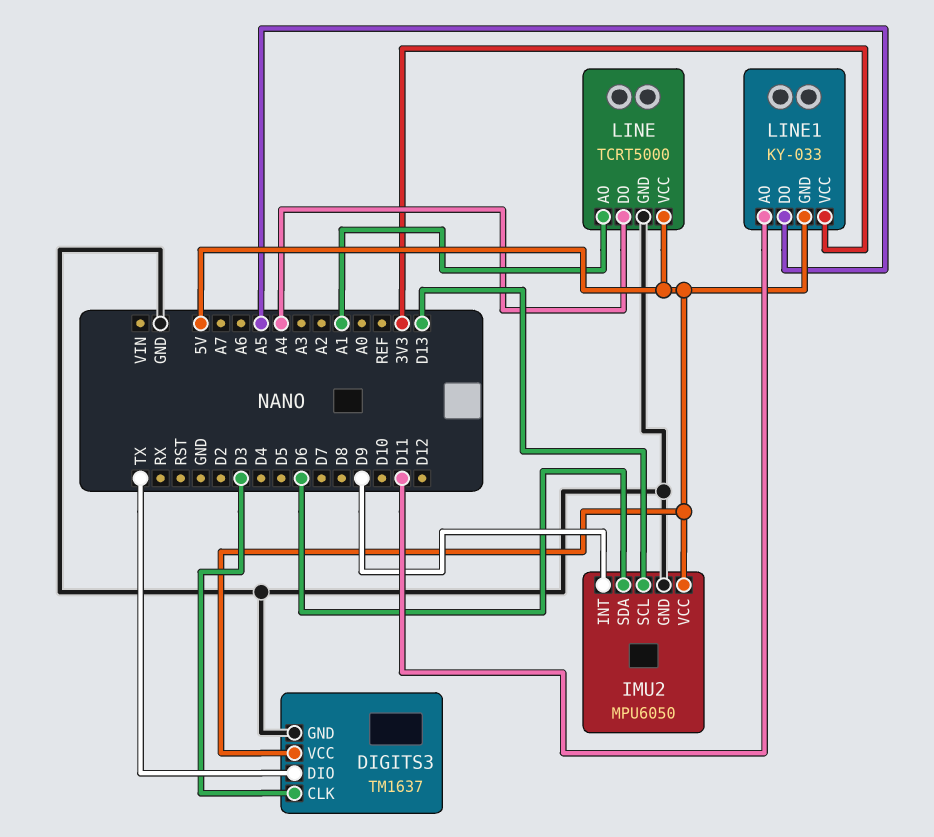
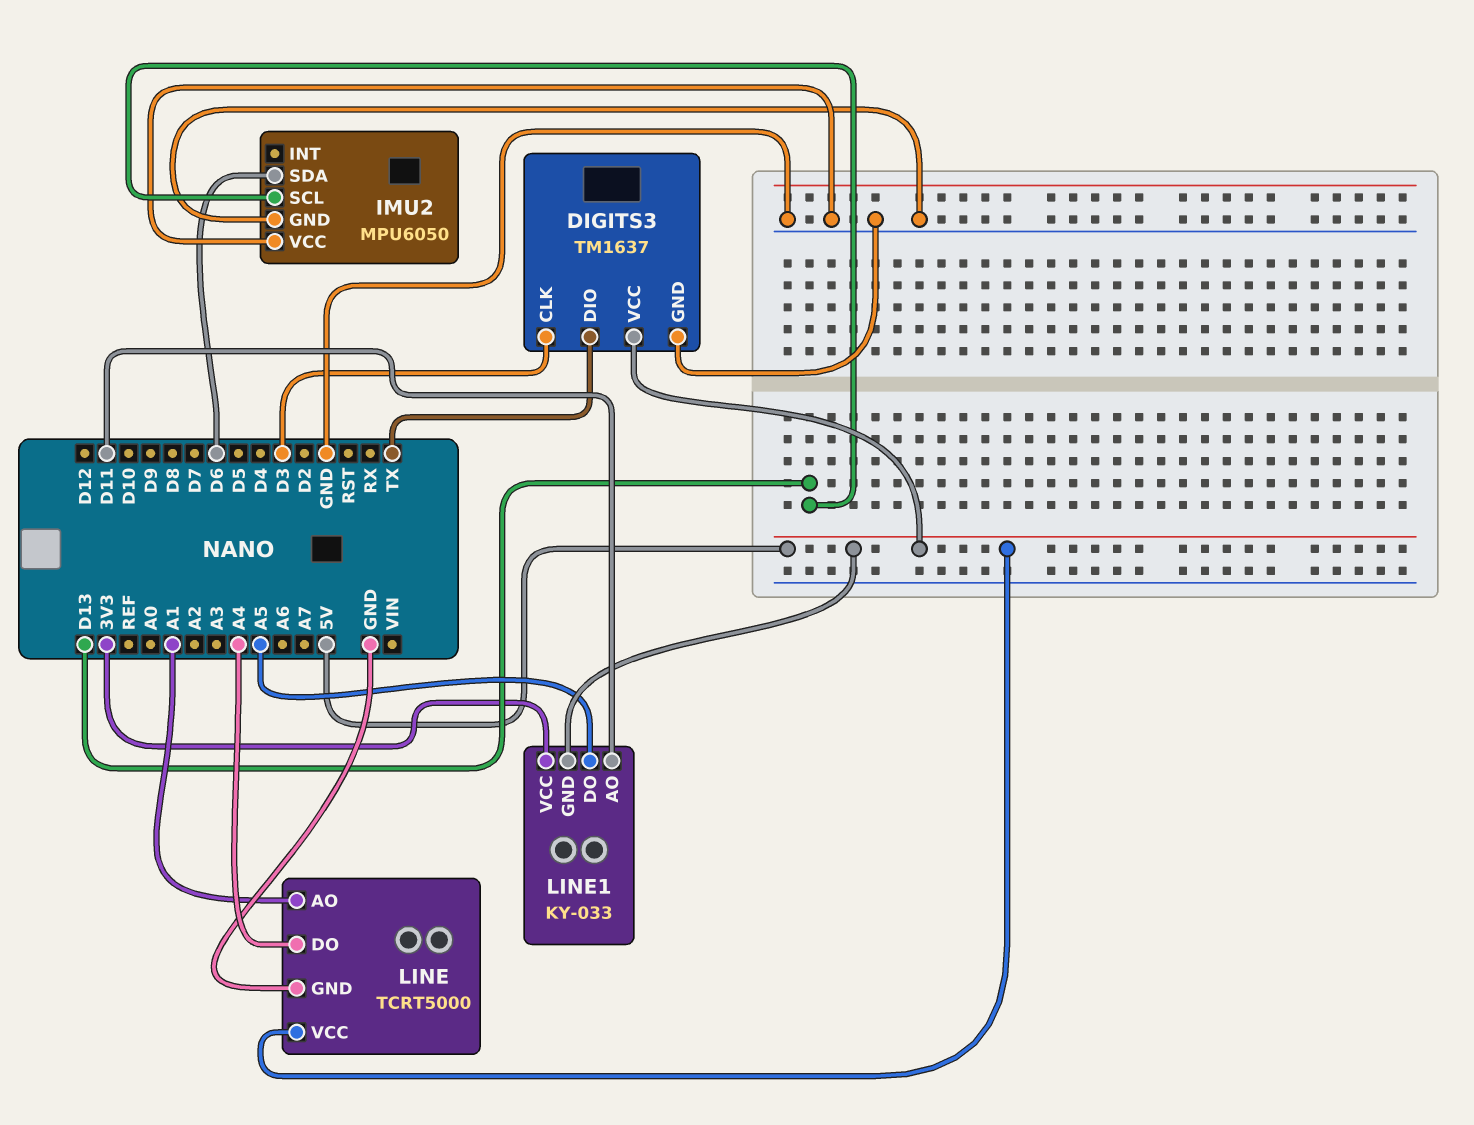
IMU2 pin INT: D9 -> none
IMU2 pin VCC: 5V -> GND

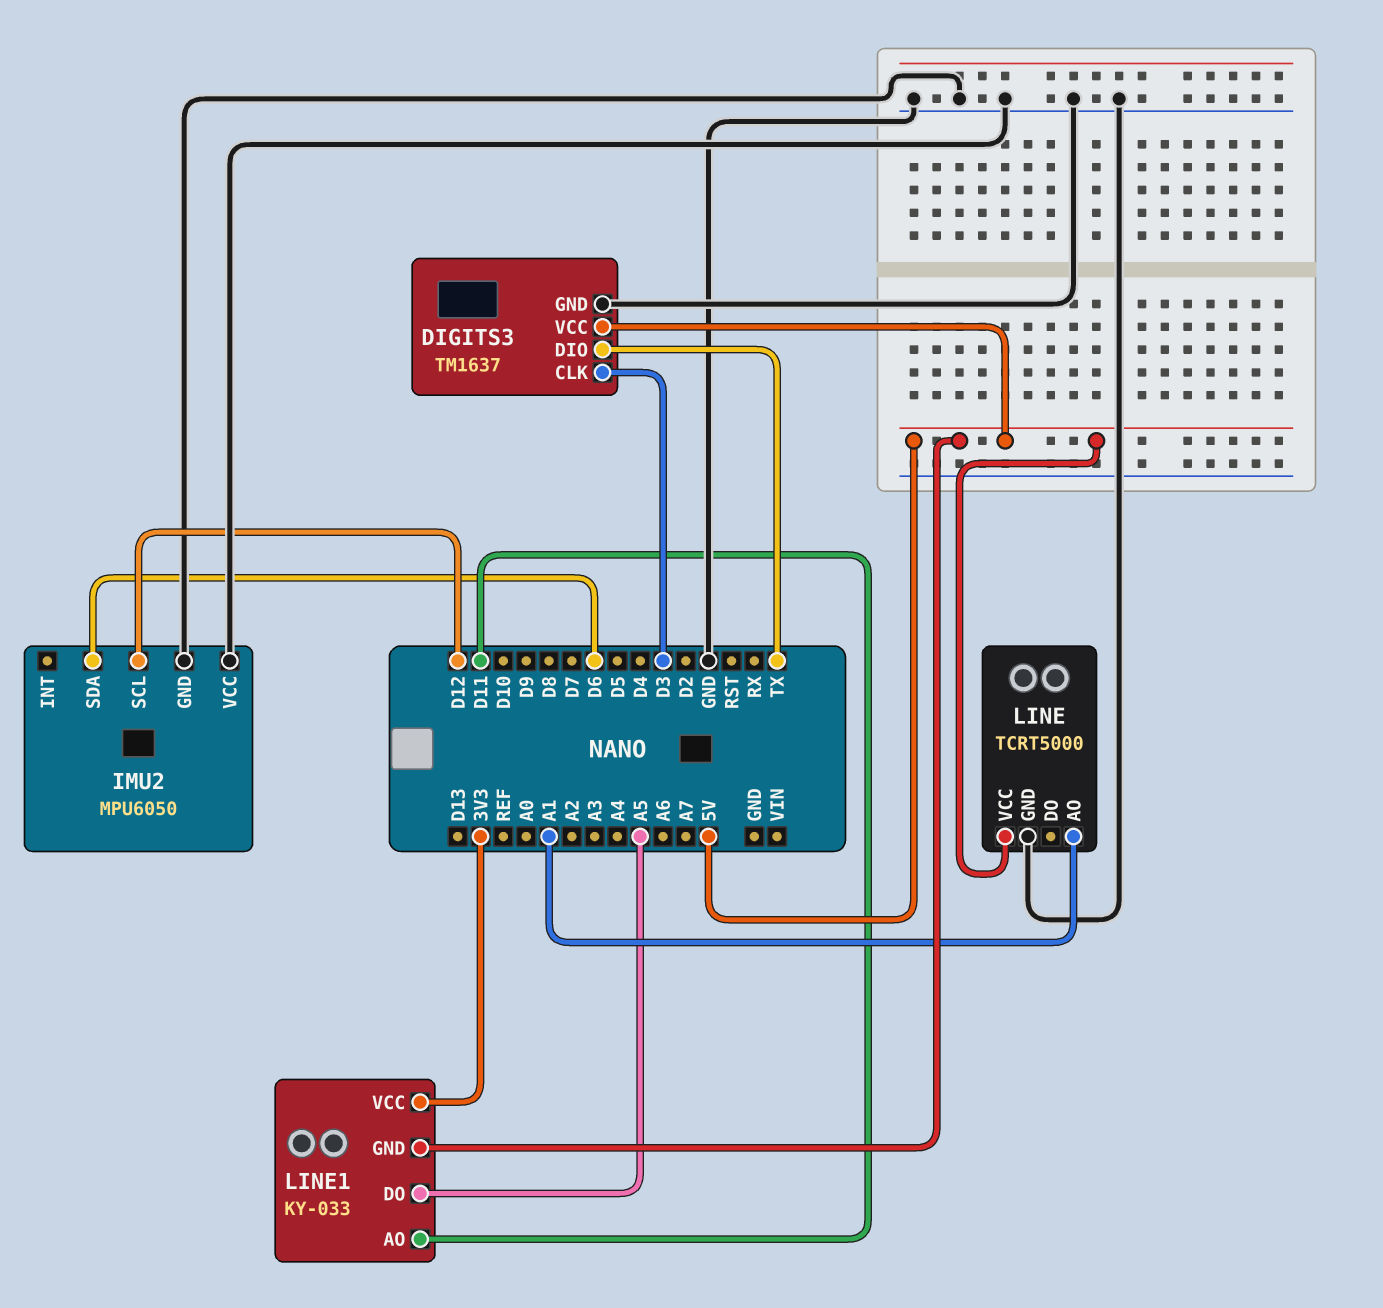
IMU2 pin SCL: D13 -> D12
LINE pin DO: A4 -> none

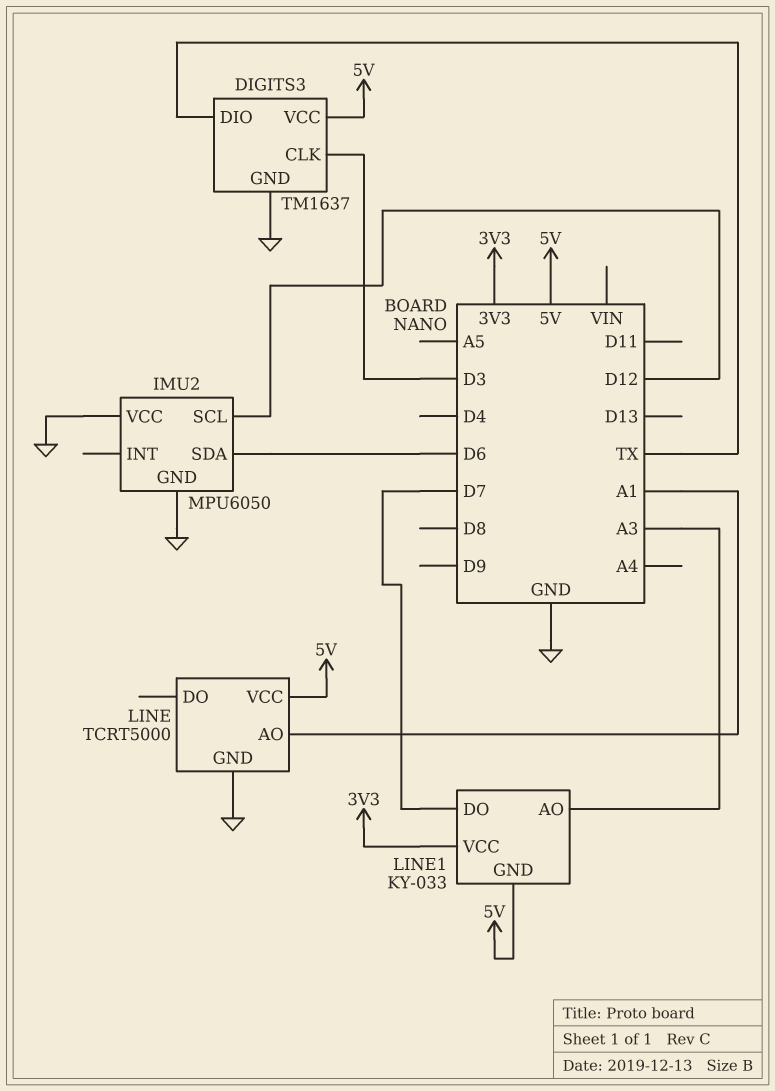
LINE1 pin AO: D11 -> A3
LINE1 pin DO: A5 -> D7

